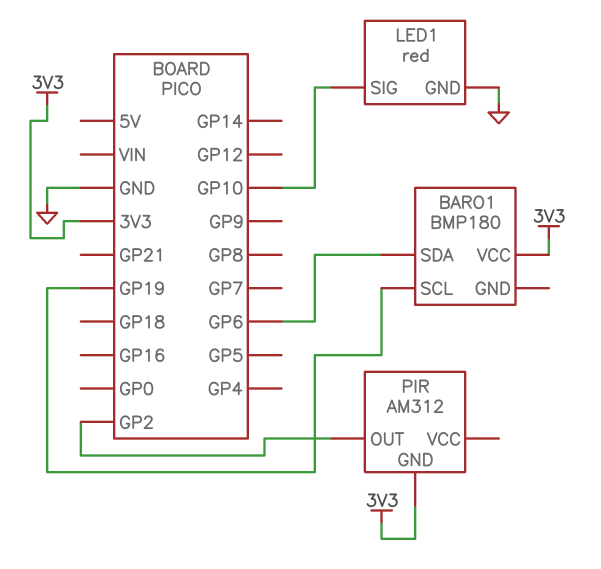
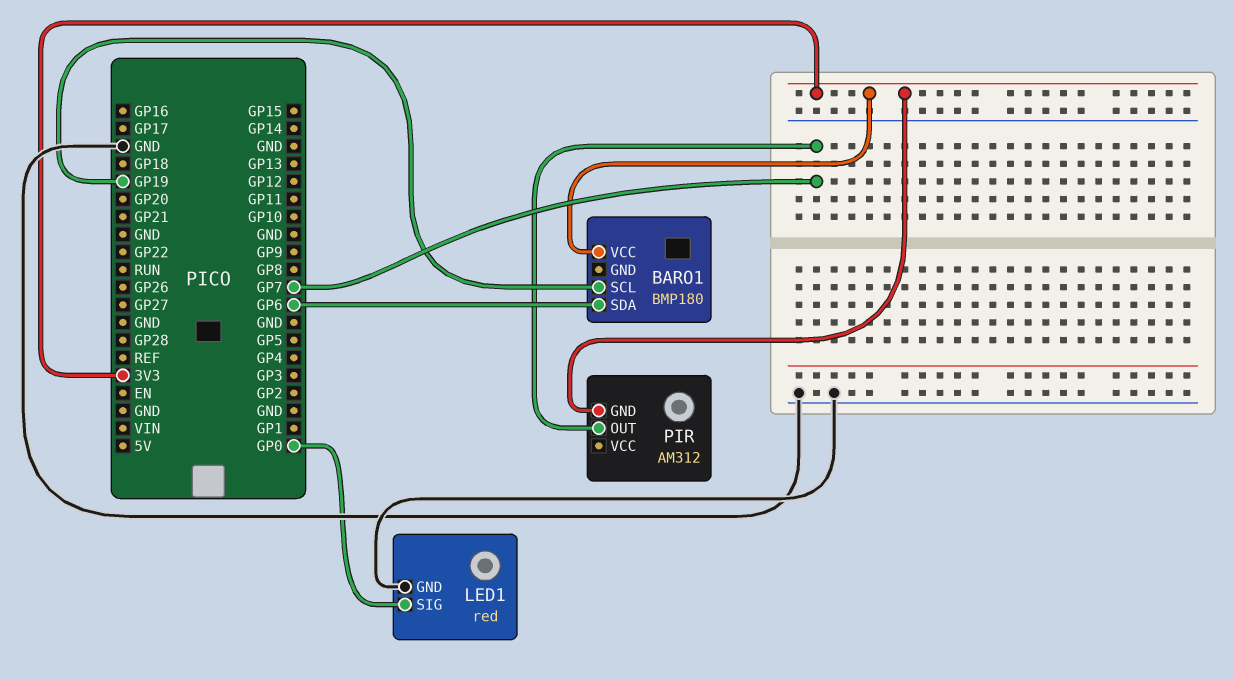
LED1 pin SIG: GP10 -> GP0
PIR pin OUT: GP2 -> GP7

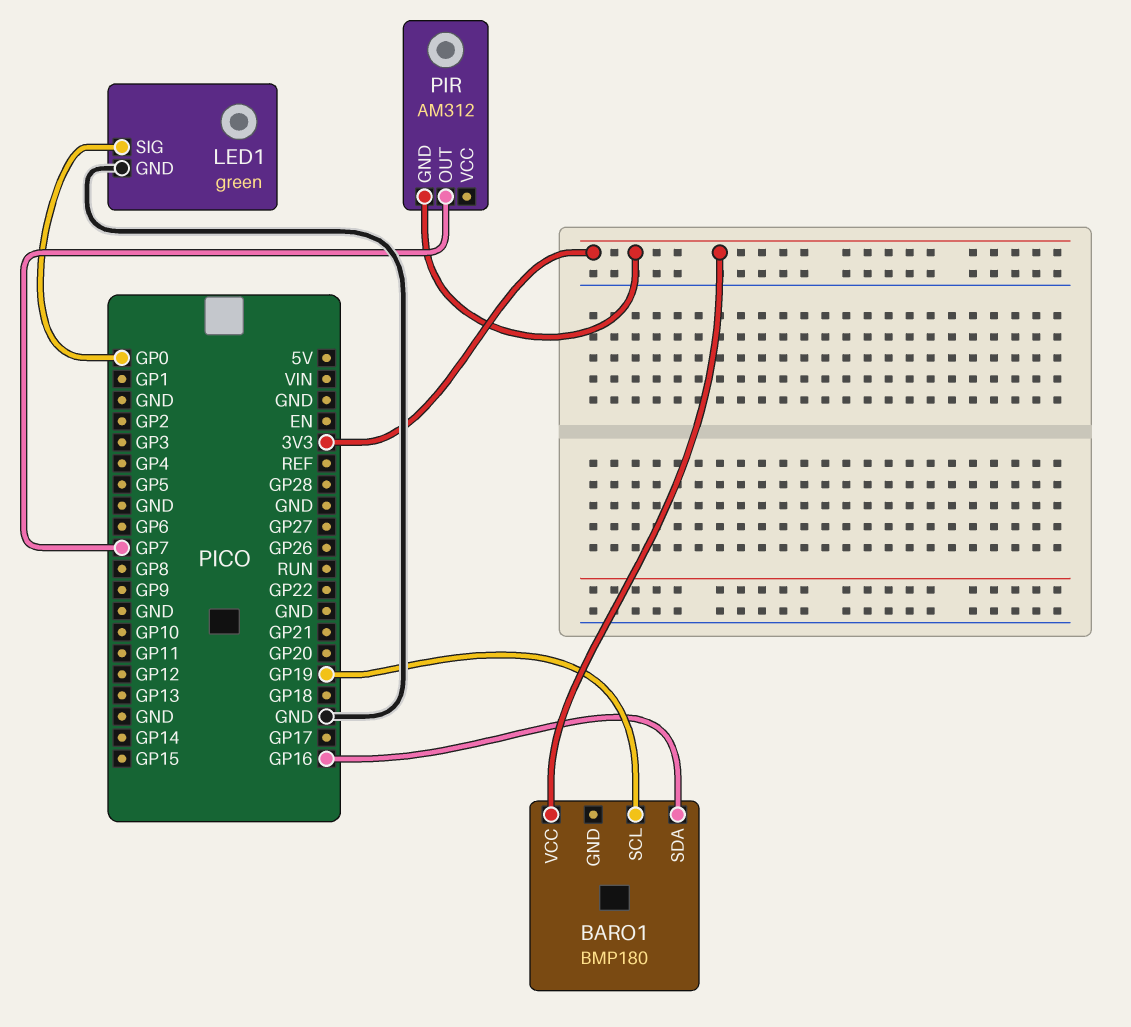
BARO1 pin SDA: GP6 -> GP16
LED1: red -> green

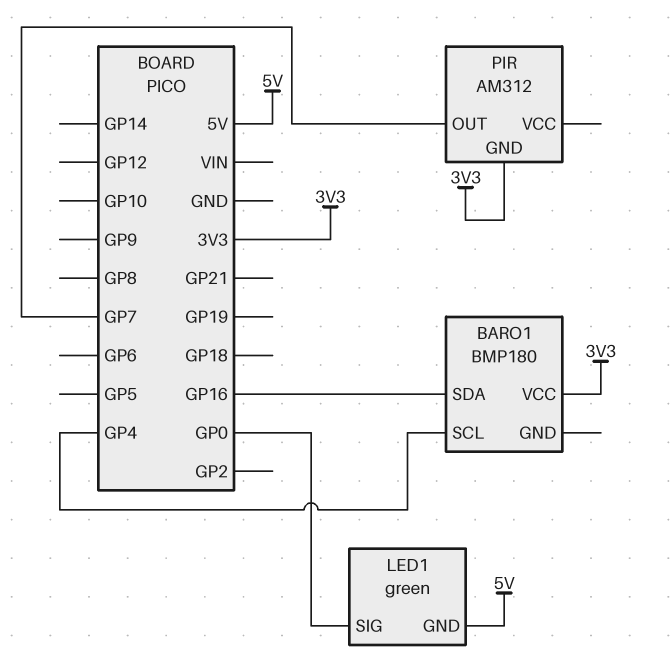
BARO1 pin SCL: GP19 -> GP4
LED1 pin GND: GND -> 5V

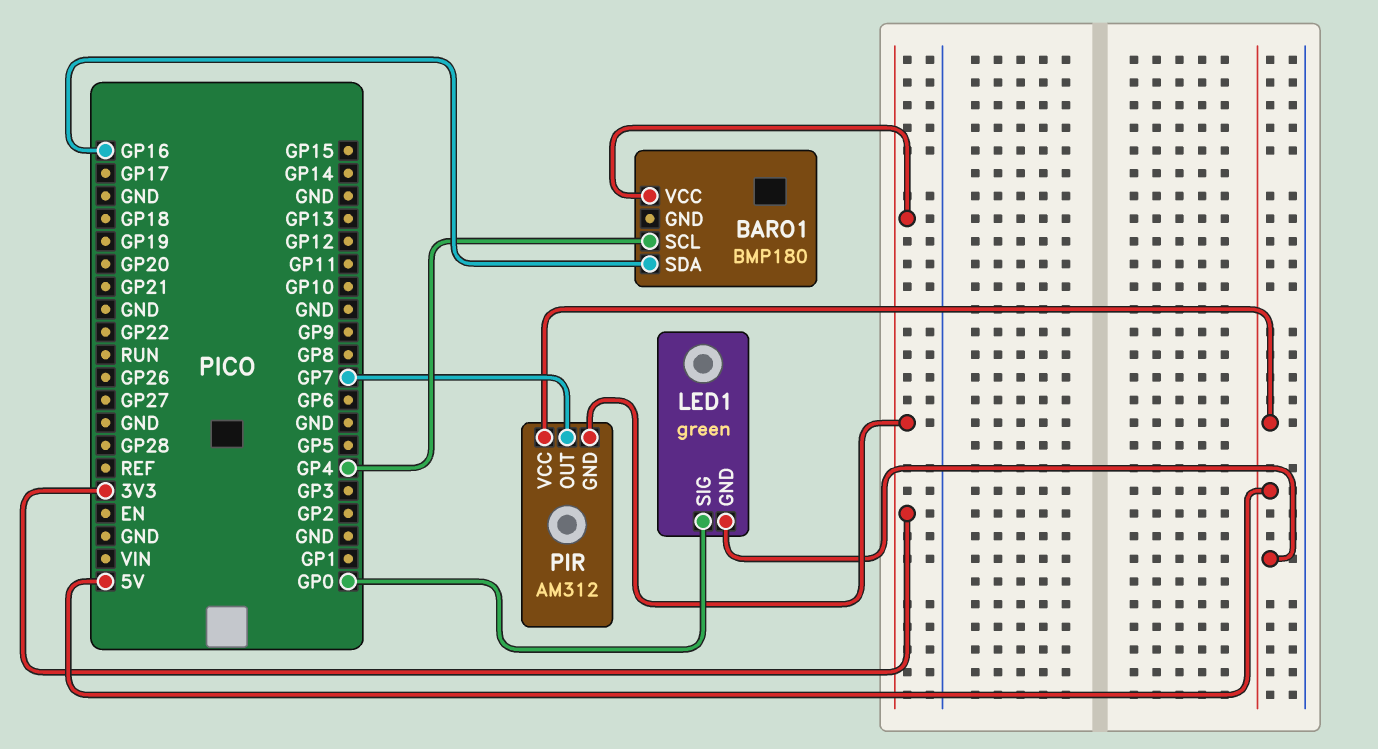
PIR pin VCC: none -> 5V

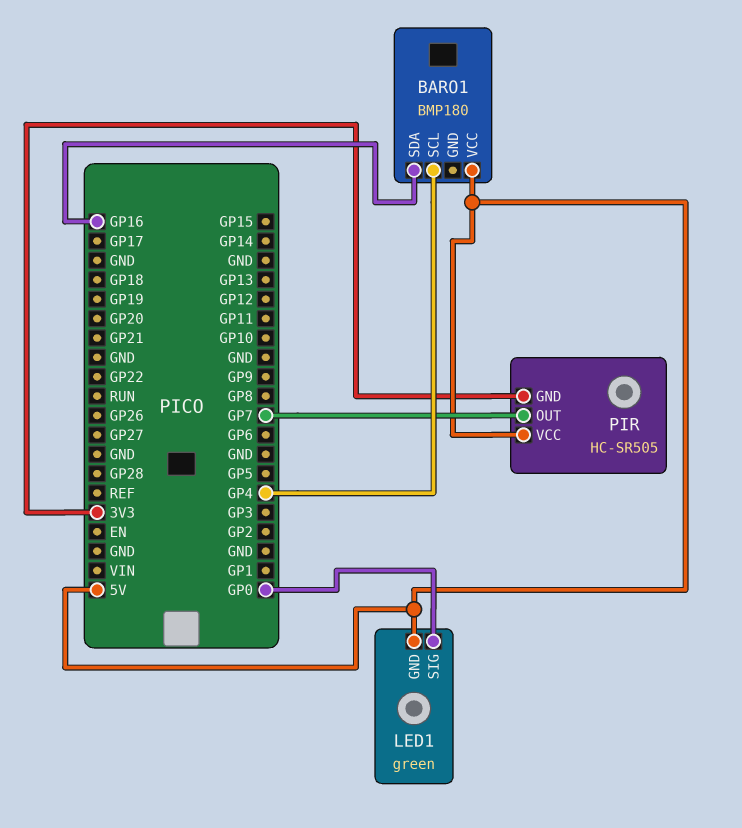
BARO1 pin VCC: 3V3 -> 5V
PIR: AM312 -> HC-SR505

